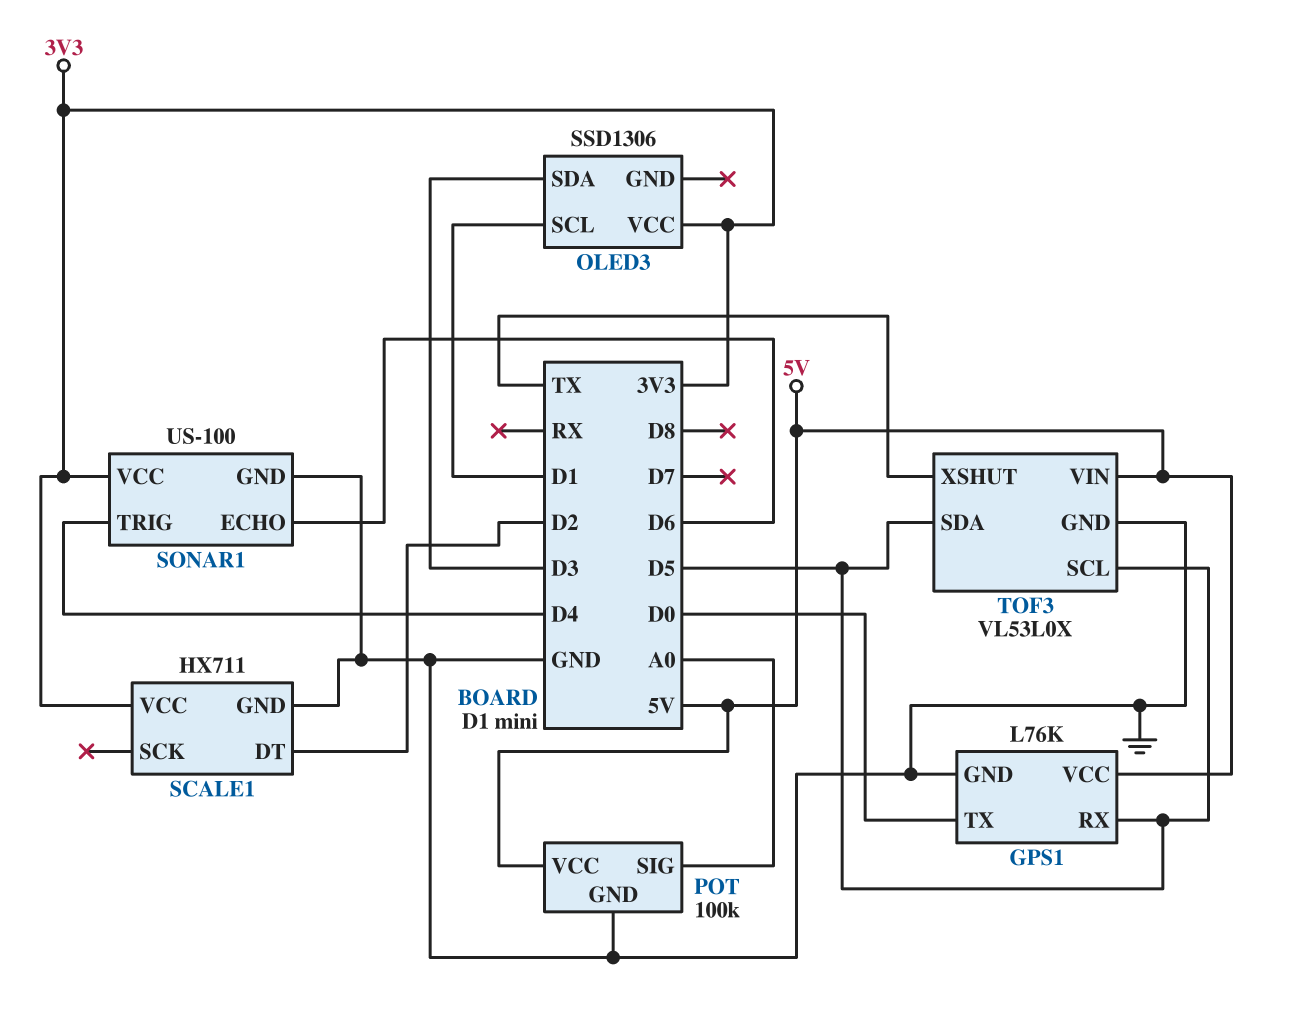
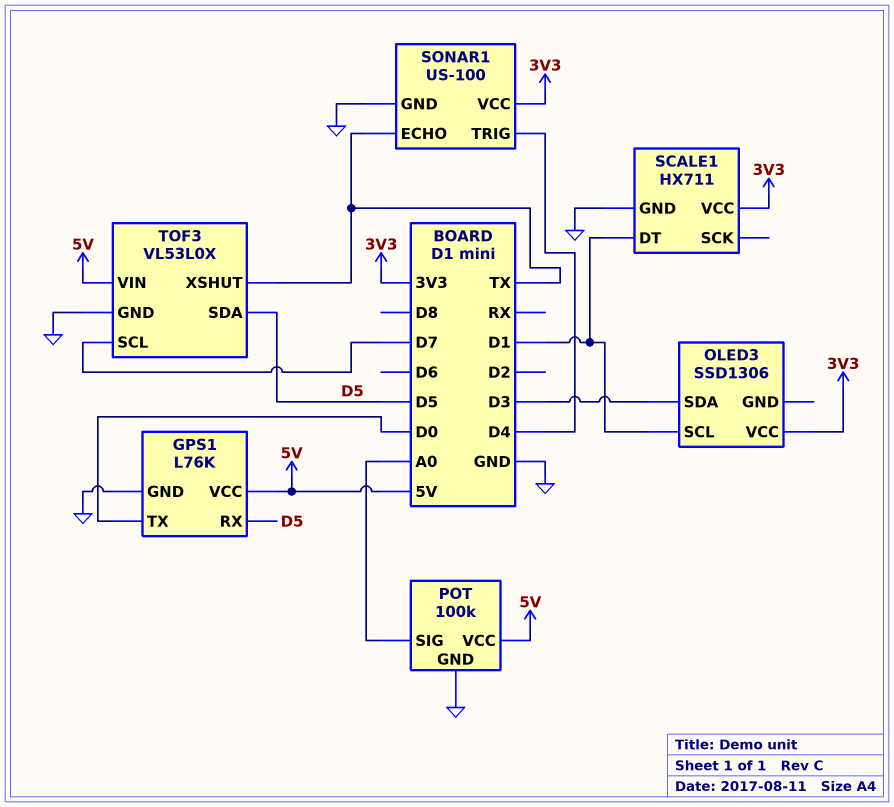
SCALE1 pin DT: D2 -> D1
SONAR1 pin ECHO: D6 -> TX
TOF3 pin SCL: D5 -> D7

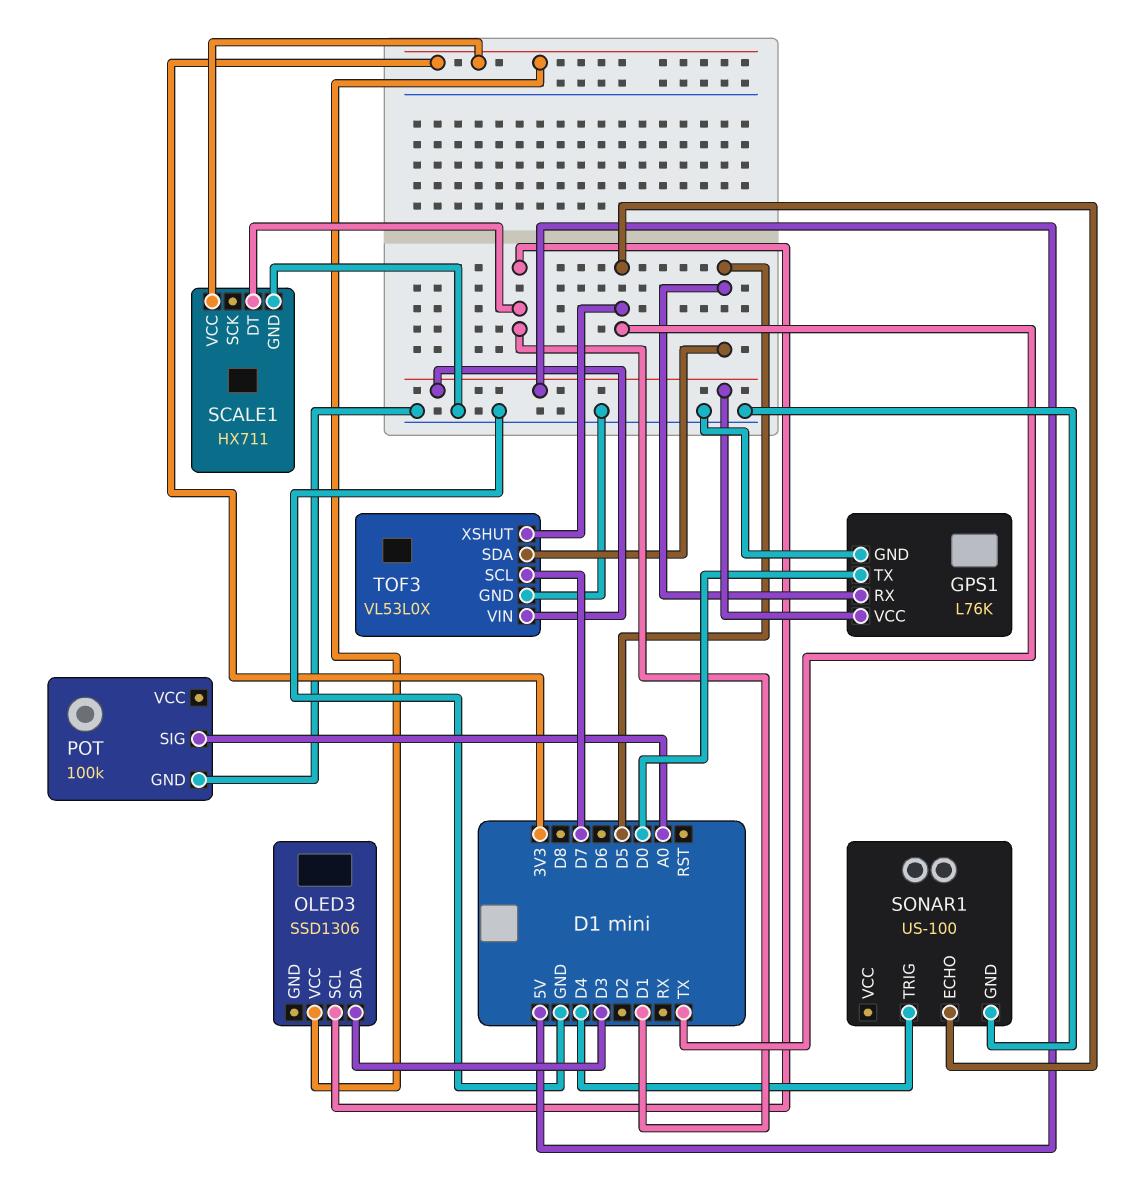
POT pin VCC: 5V -> none
SONAR1 pin VCC: 3V3 -> none

